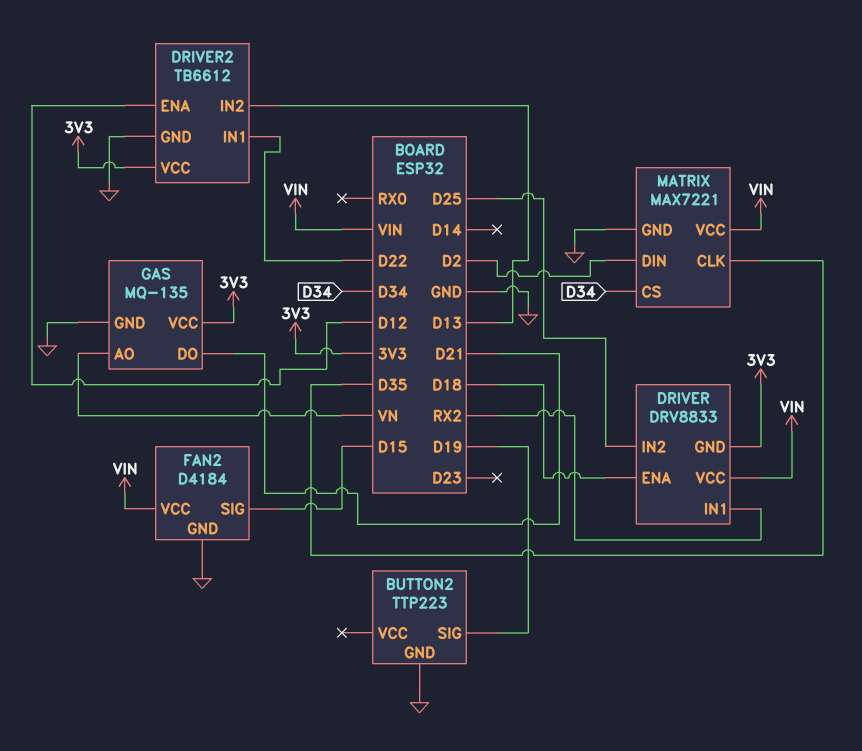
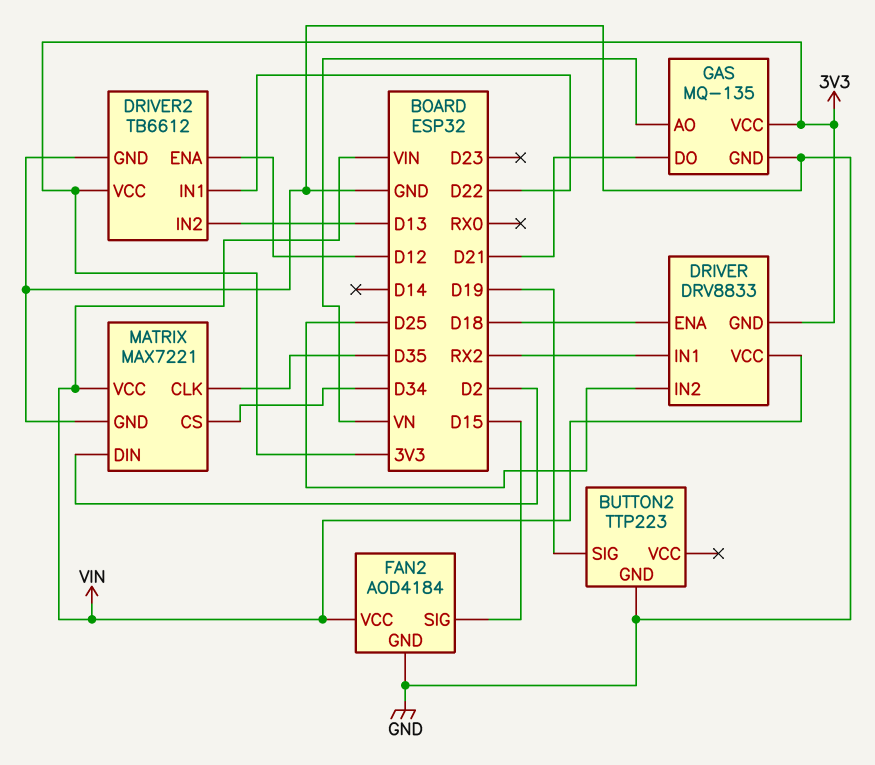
FAN2: D4184 -> AOD4184

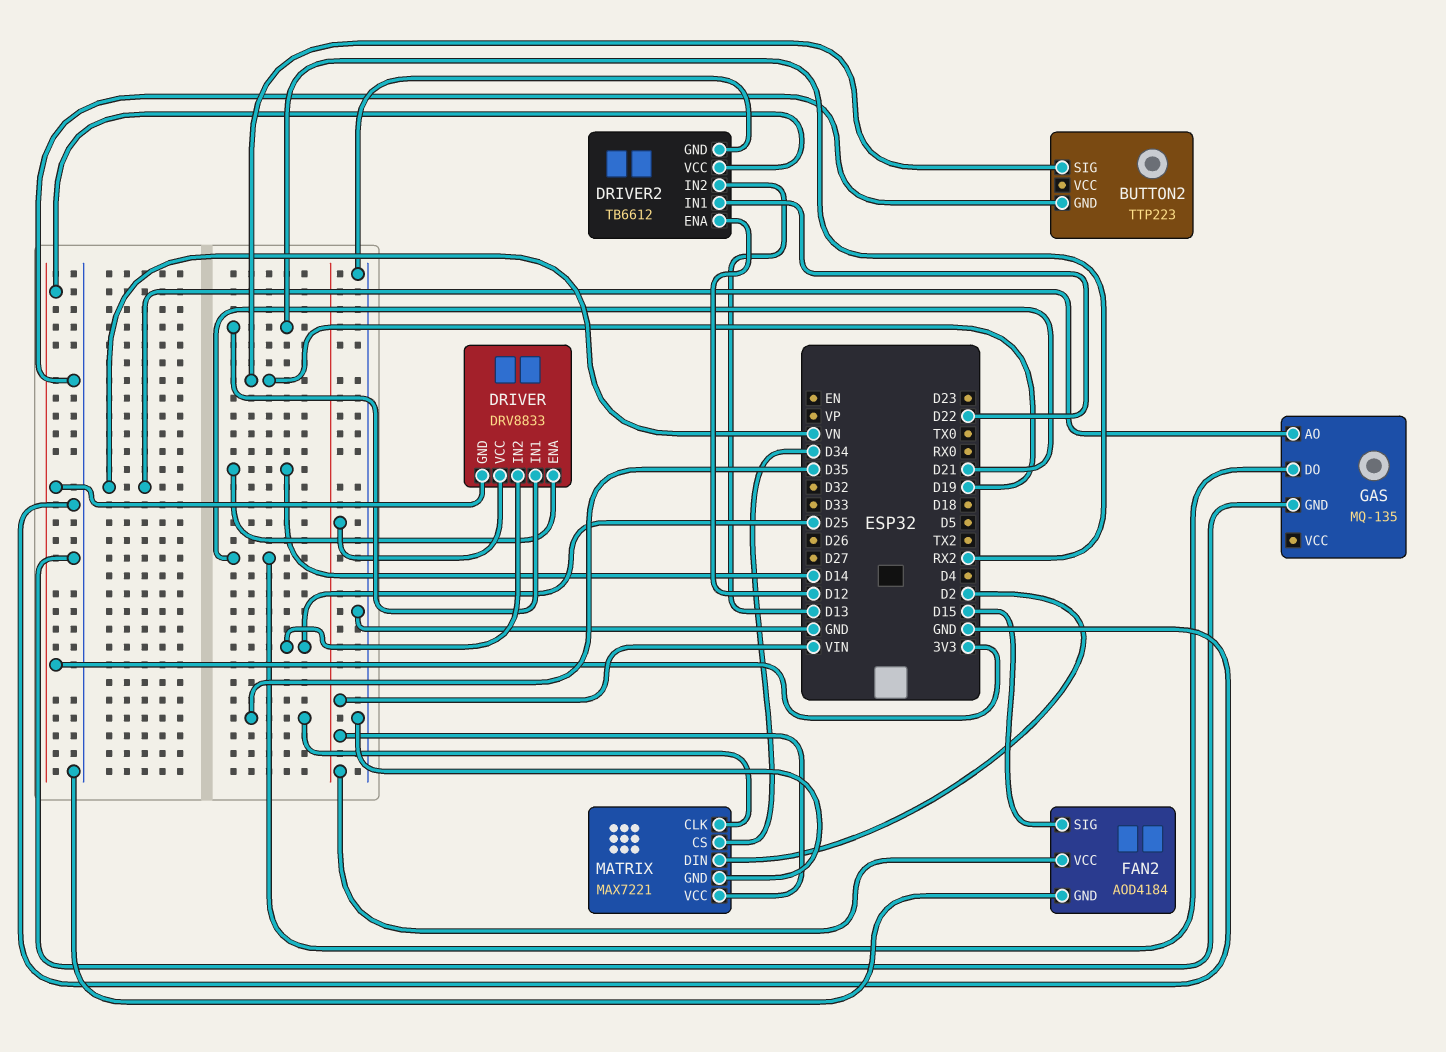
DRIVER pin ENA: D18 -> D14
GAS pin VCC: 3V3 -> none

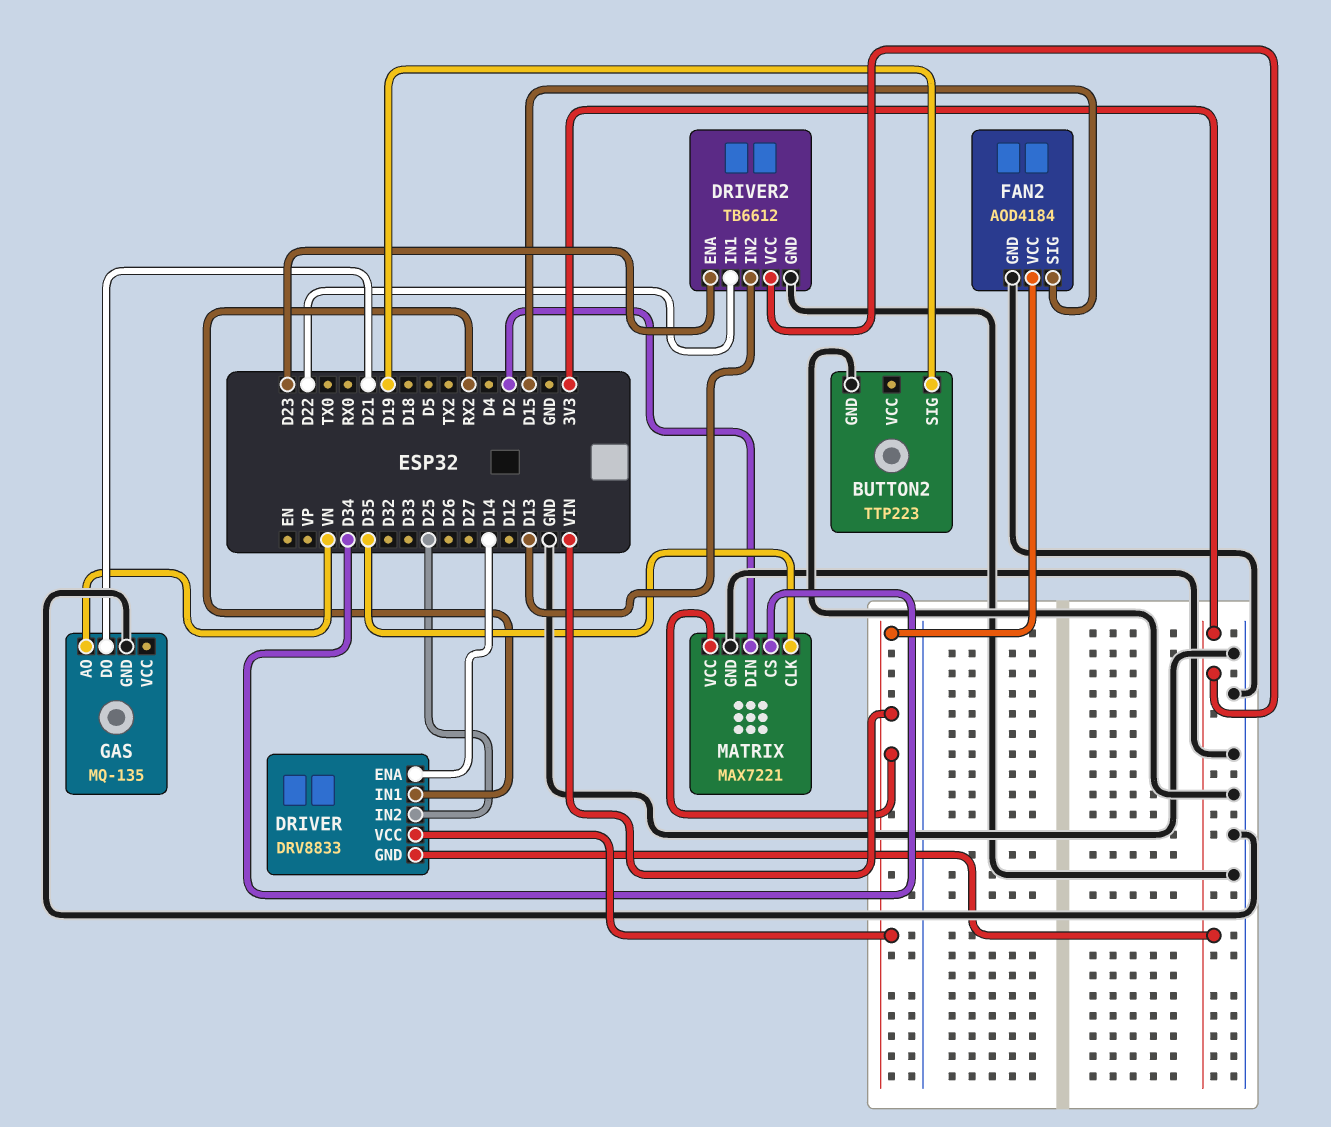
DRIVER2 pin ENA: D12 -> D23

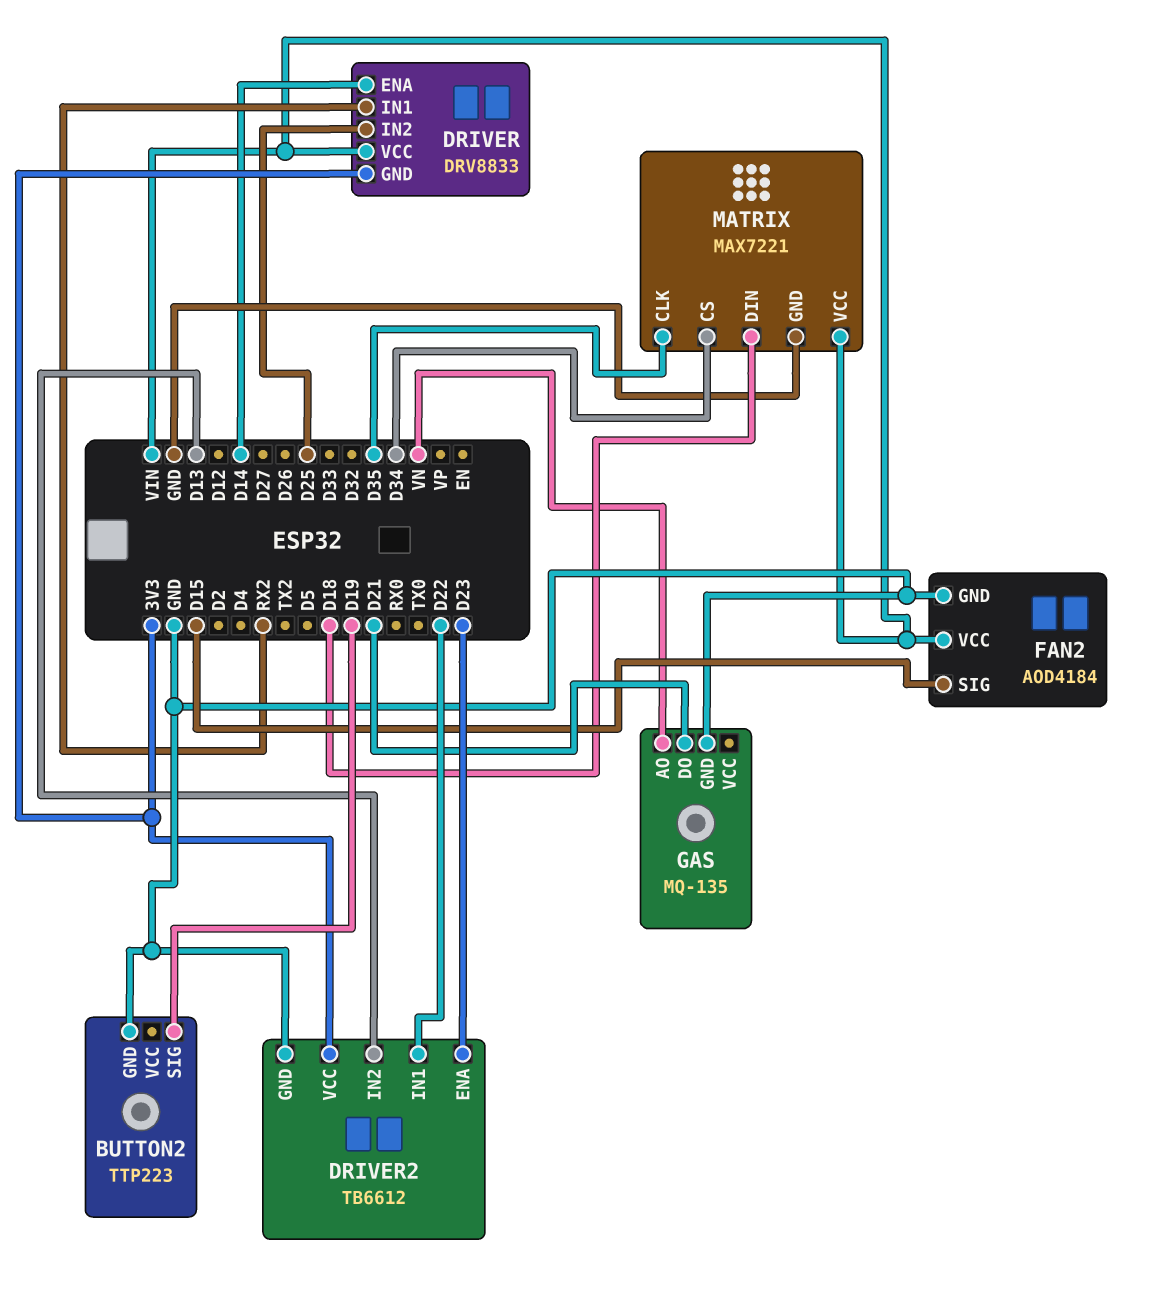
MATRIX pin DIN: D2 -> D18

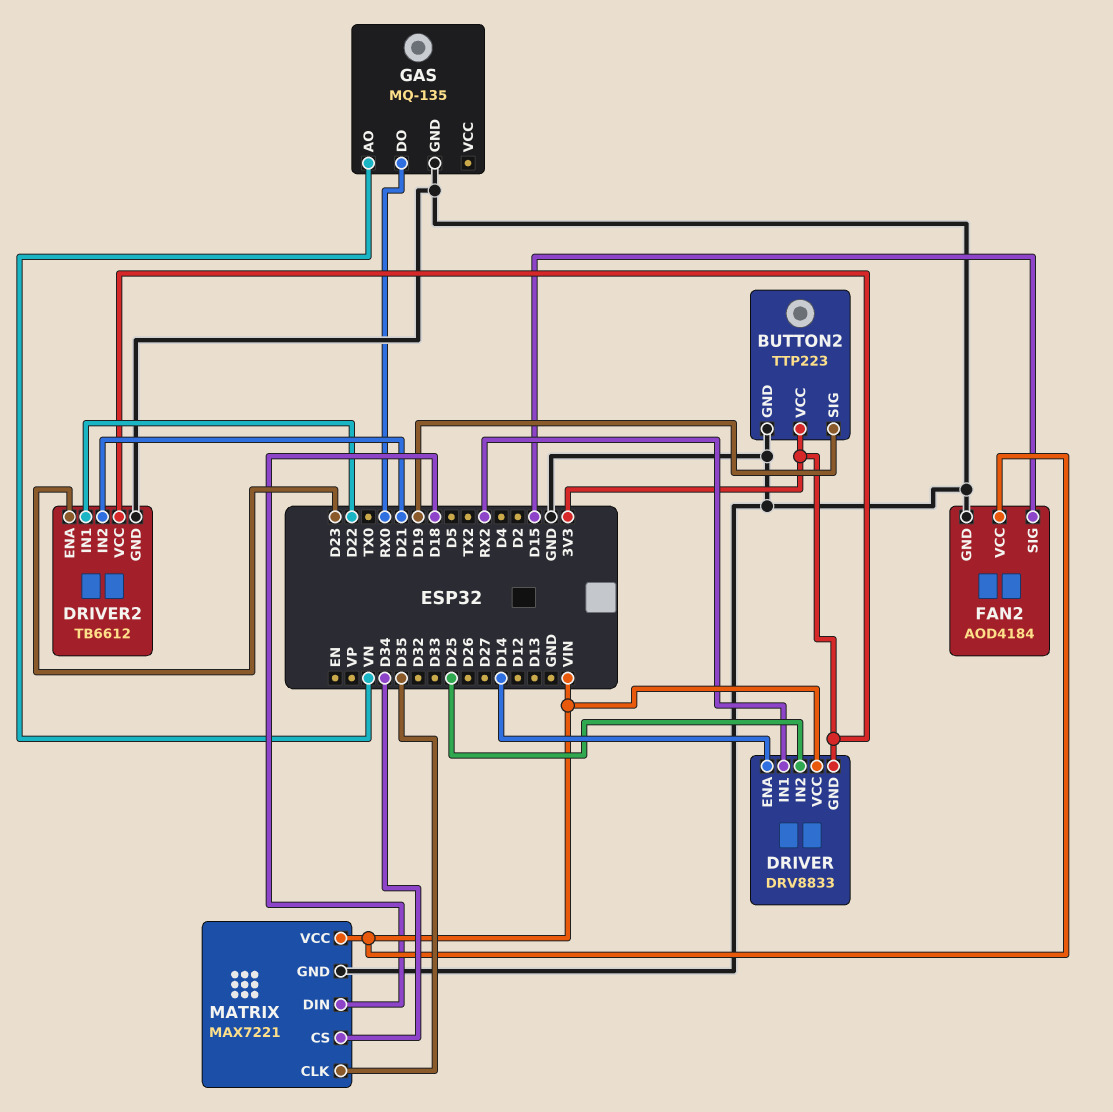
BUTTON2 pin VCC: none -> 3V3
DRIVER2 pin IN2: D13 -> D21
GAS pin DO: D21 -> RX0

